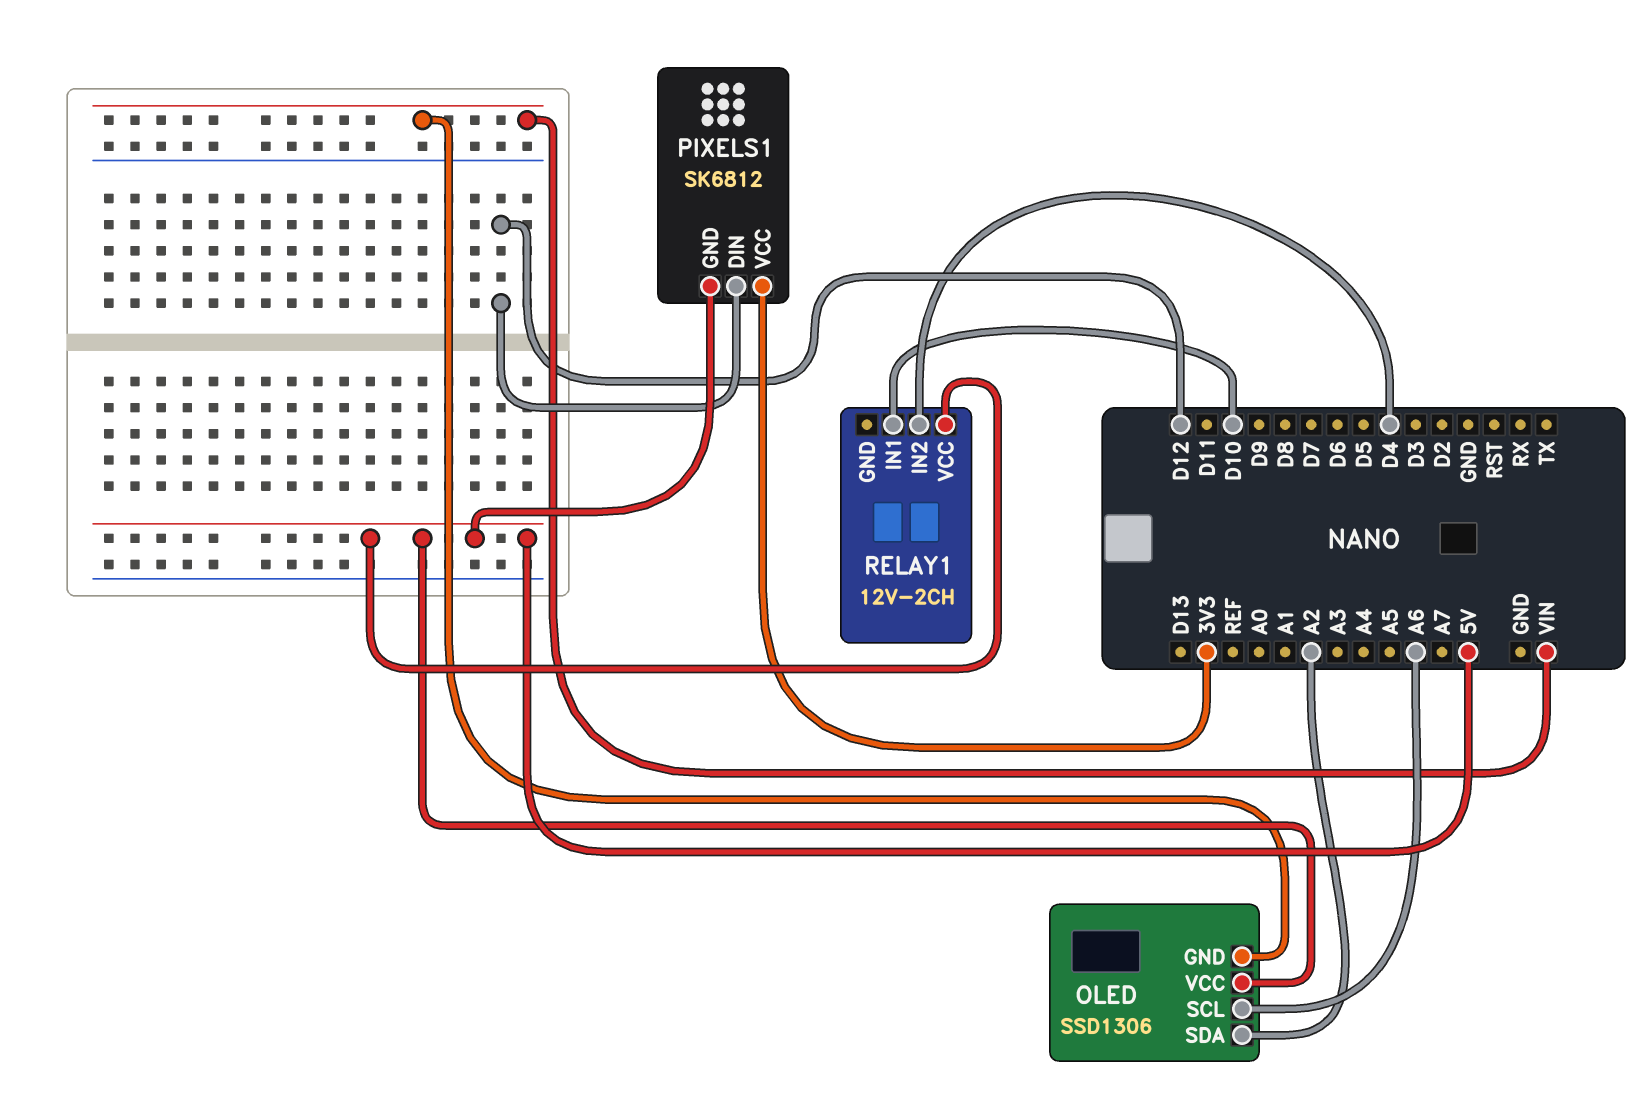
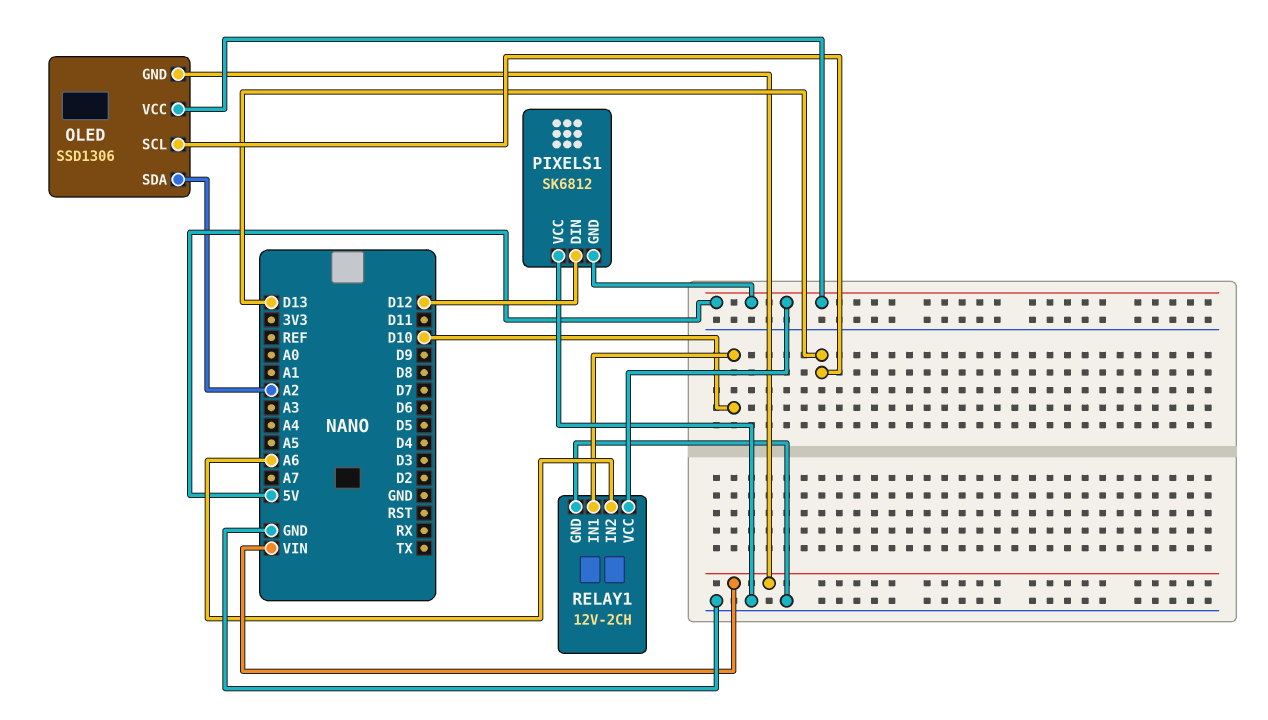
OLED pin SCL: A6 -> D13
PIXELS1 pin VCC: 3V3 -> GND
RELAY1 pin GND: none -> GND
RELAY1 pin IN2: D4 -> A6

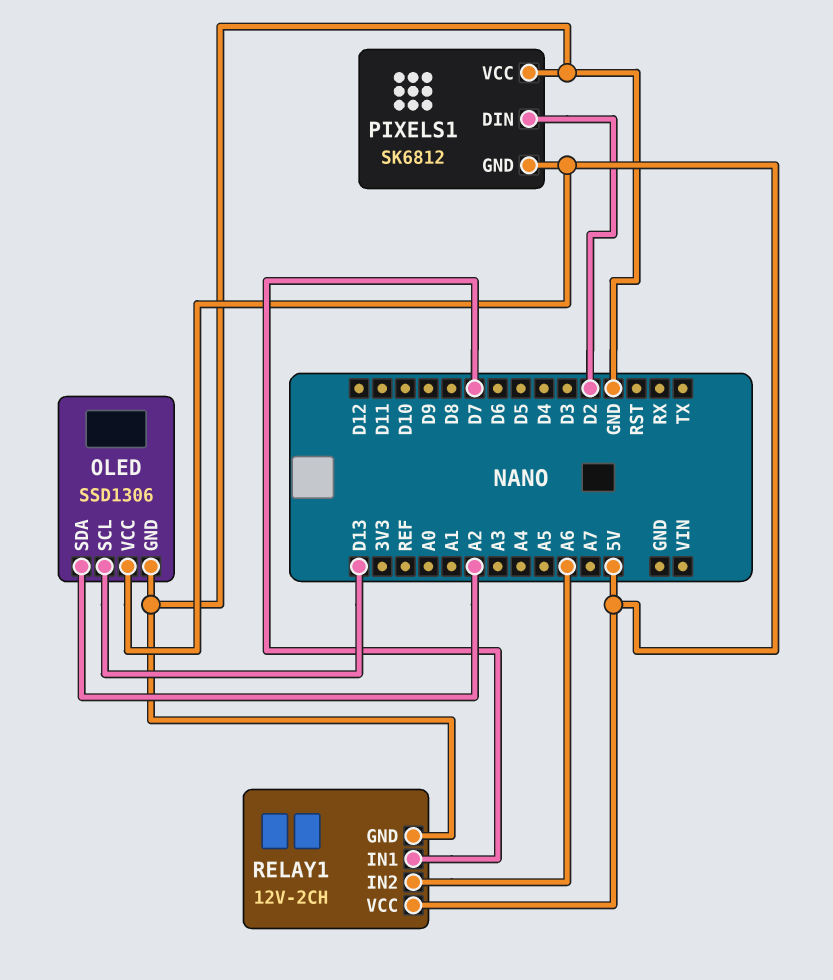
OLED pin GND: VIN -> GND
PIXELS1 pin DIN: D12 -> D2
RELAY1 pin IN1: D10 -> D7

